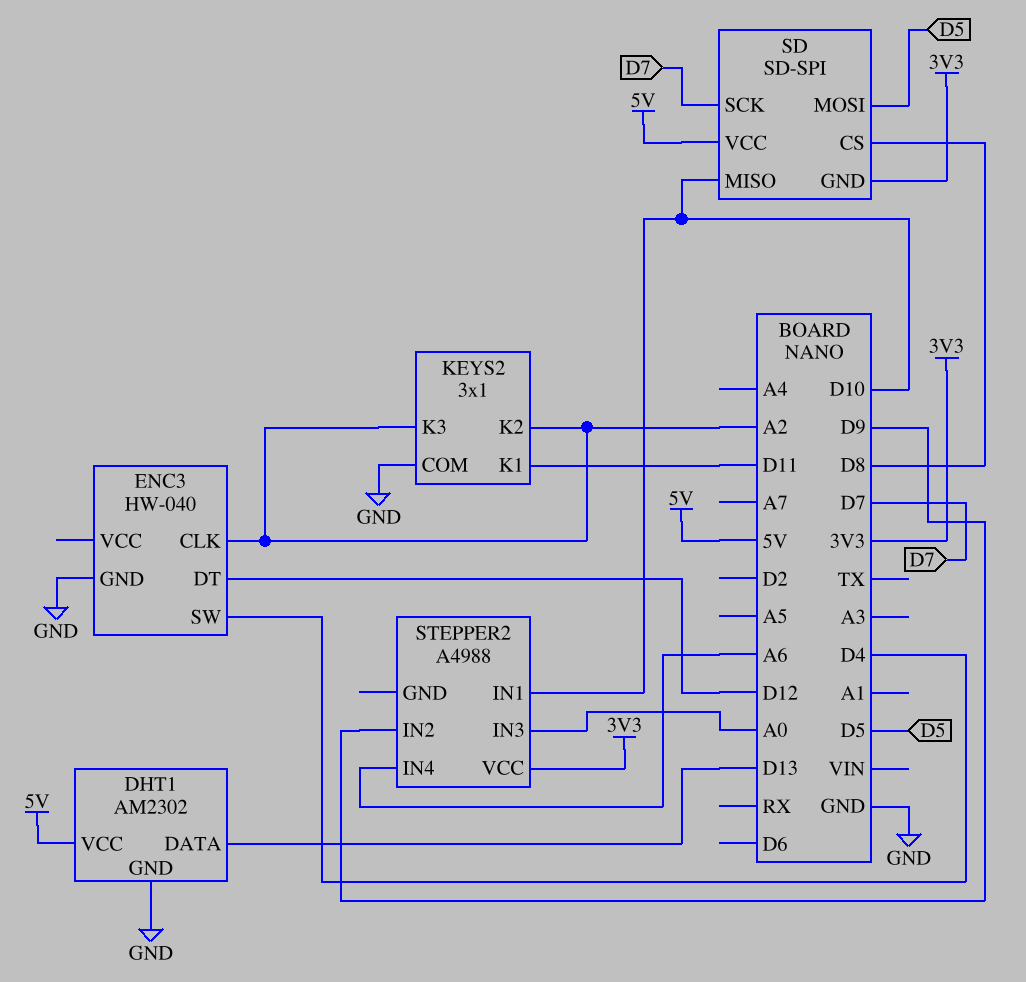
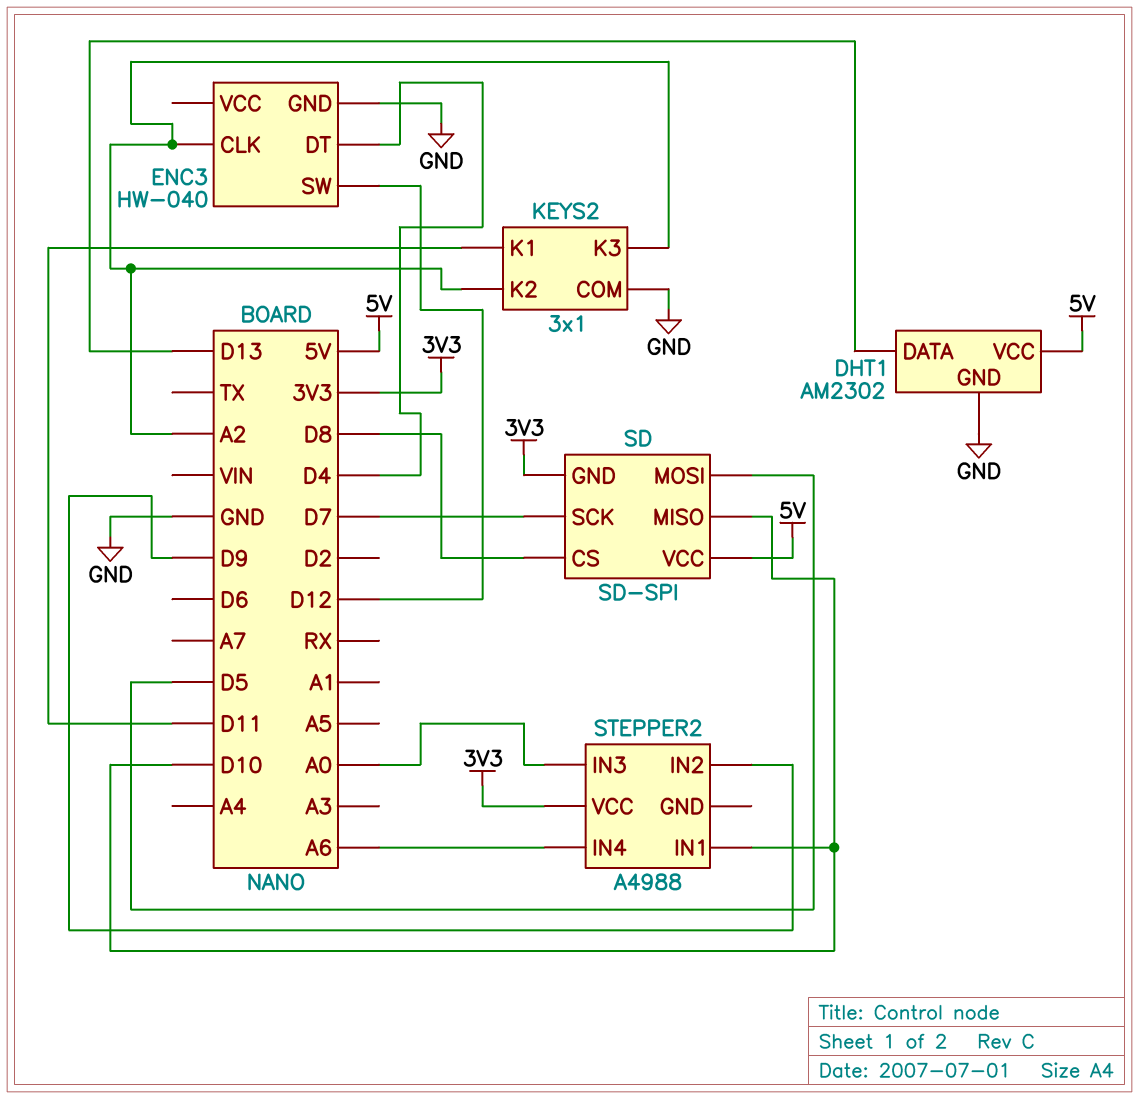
ENC3 pin DT: D12 -> D4
ENC3 pin SW: D4 -> D12

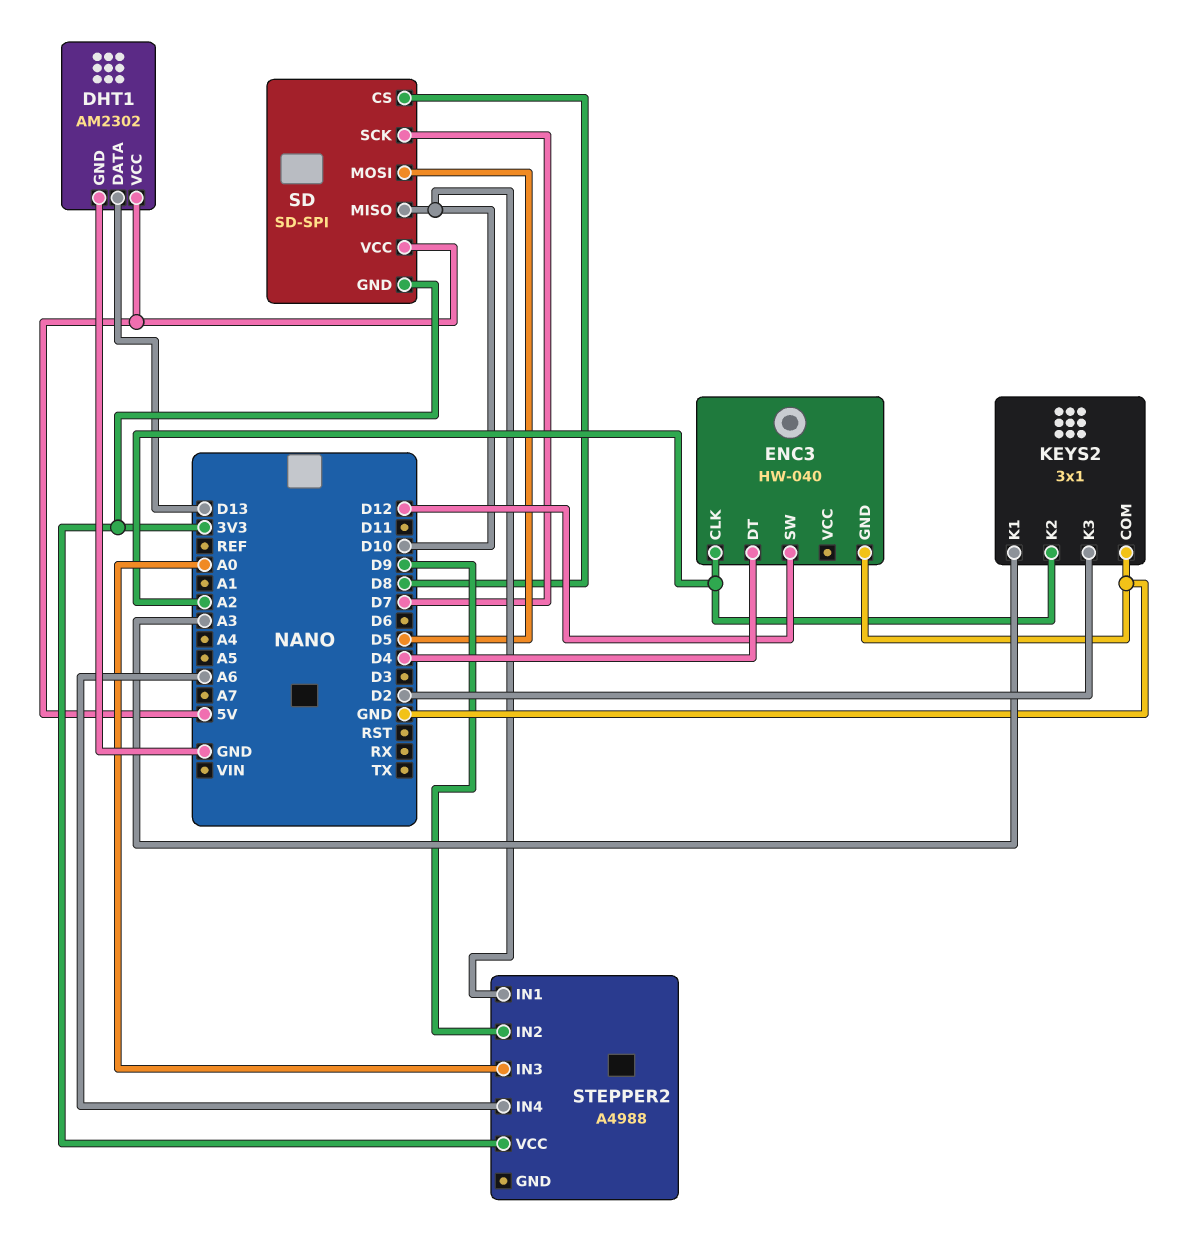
KEYS2 pin K1: D11 -> A3
KEYS2 pin K3: A2 -> D2

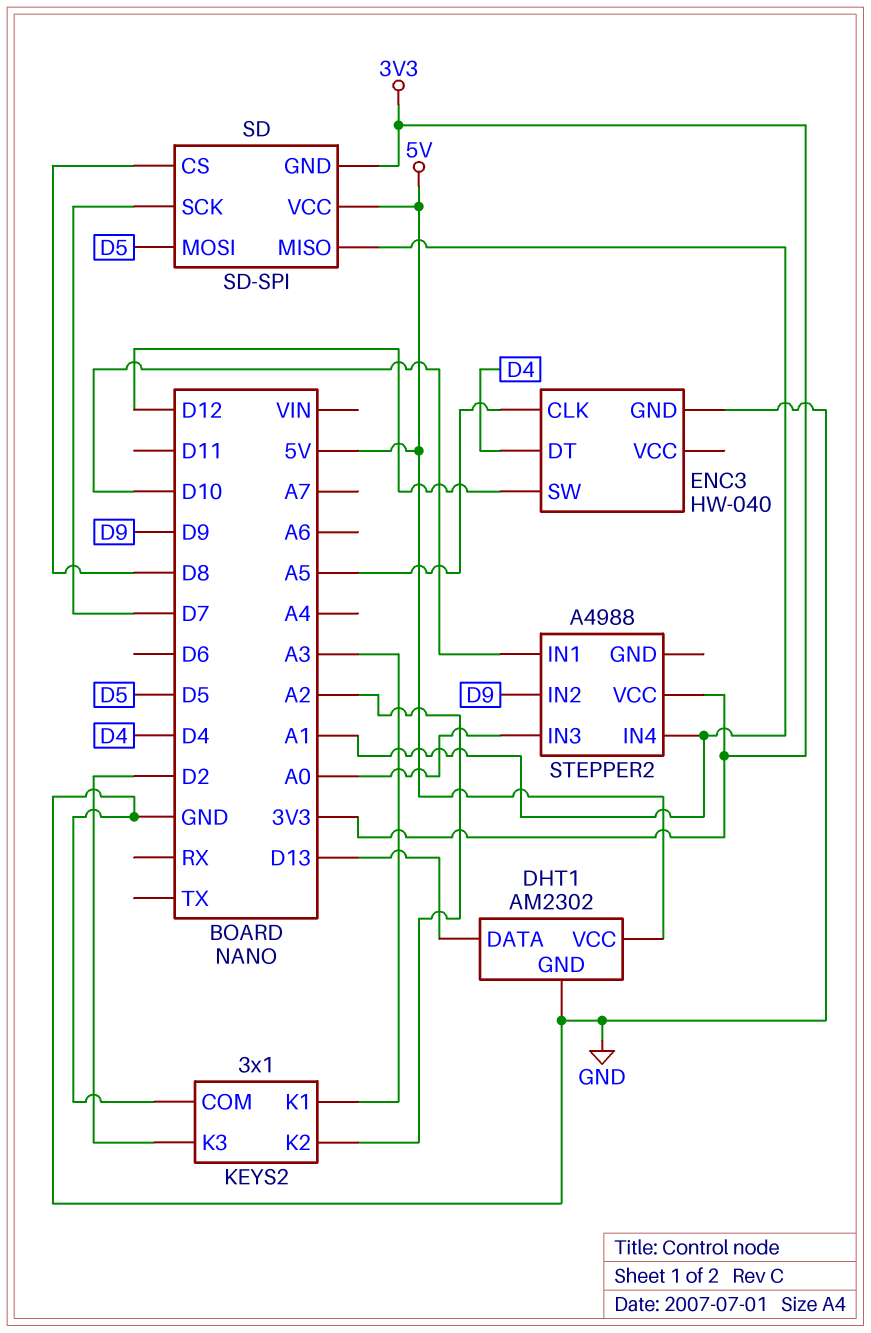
ENC3 pin CLK: A2 -> A5
SD pin MISO: D10 -> A1
STEPPER2 pin IN4: A6 -> A1

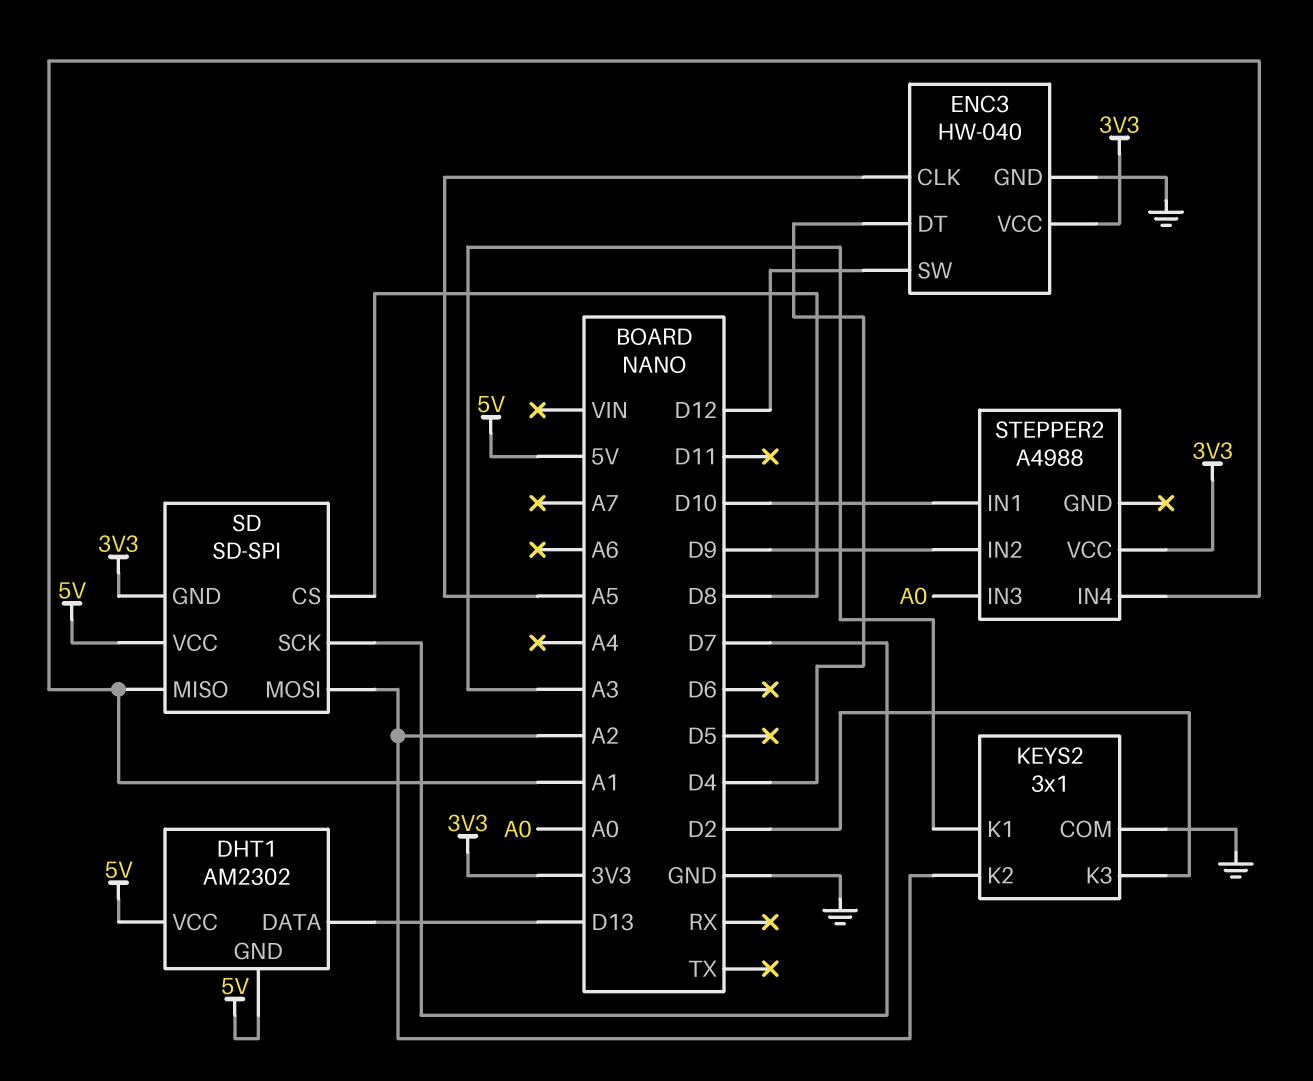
DHT1 pin GND: GND -> 5V
ENC3 pin VCC: none -> 3V3
SD pin MOSI: D5 -> A2

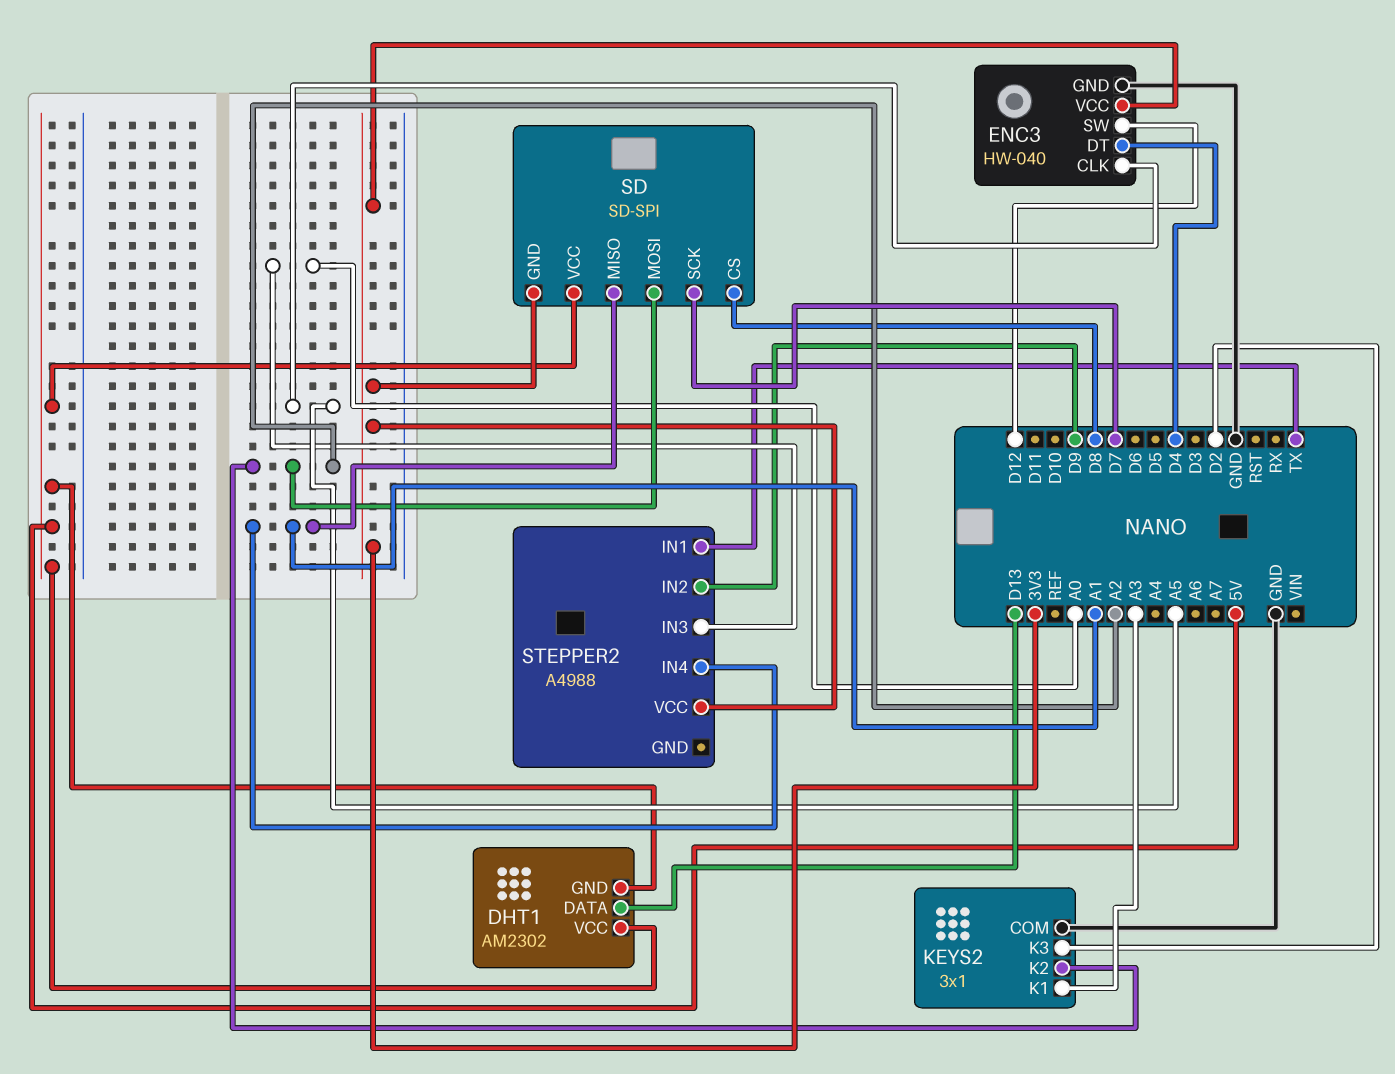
STEPPER2 pin IN1: D10 -> TX

